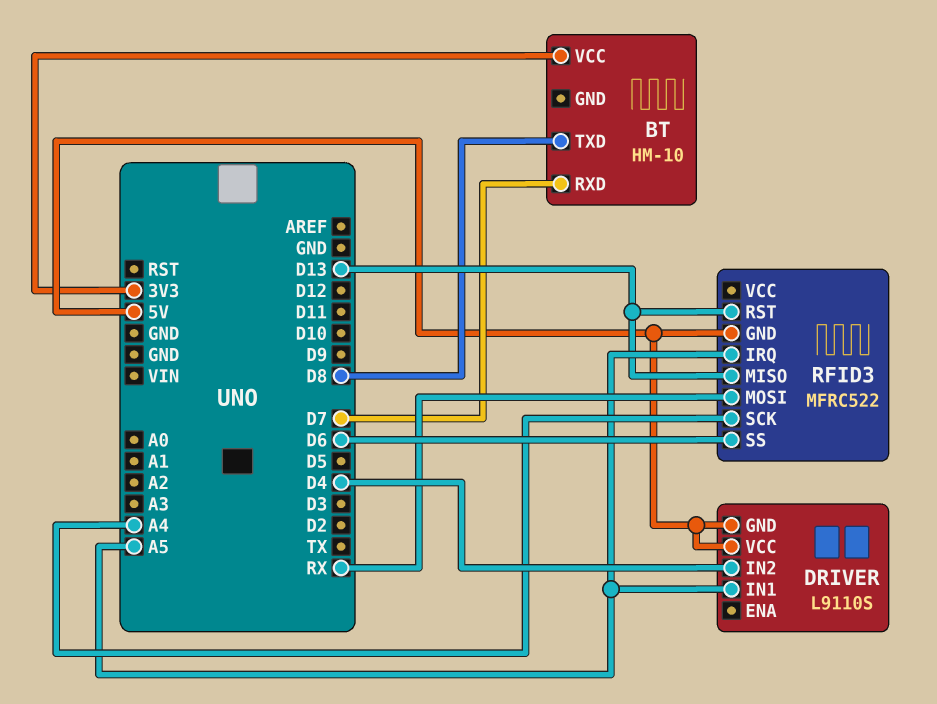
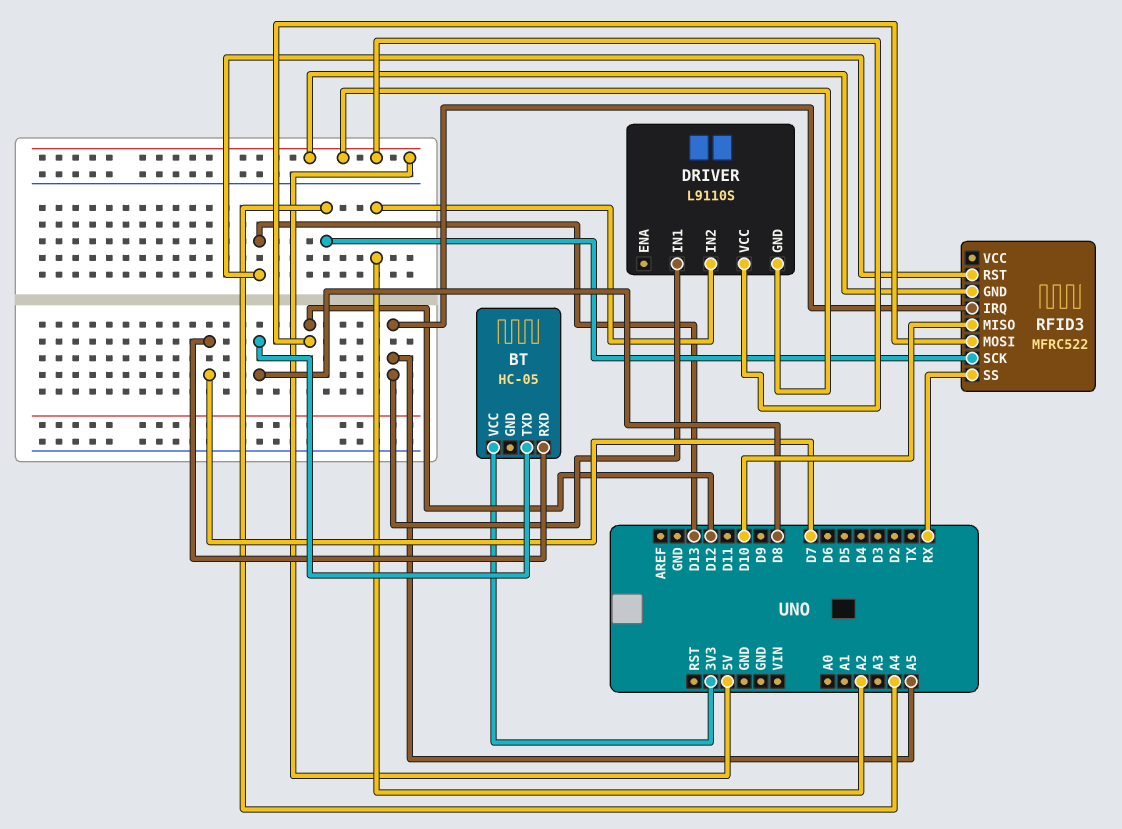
BT: HM-10 -> HC-05
DRIVER pin IN2: D4 -> A2
RFID3 pin MISO: D13 -> D10
RFID3 pin MOSI: RX -> D12
RFID3 pin SS: D6 -> RX

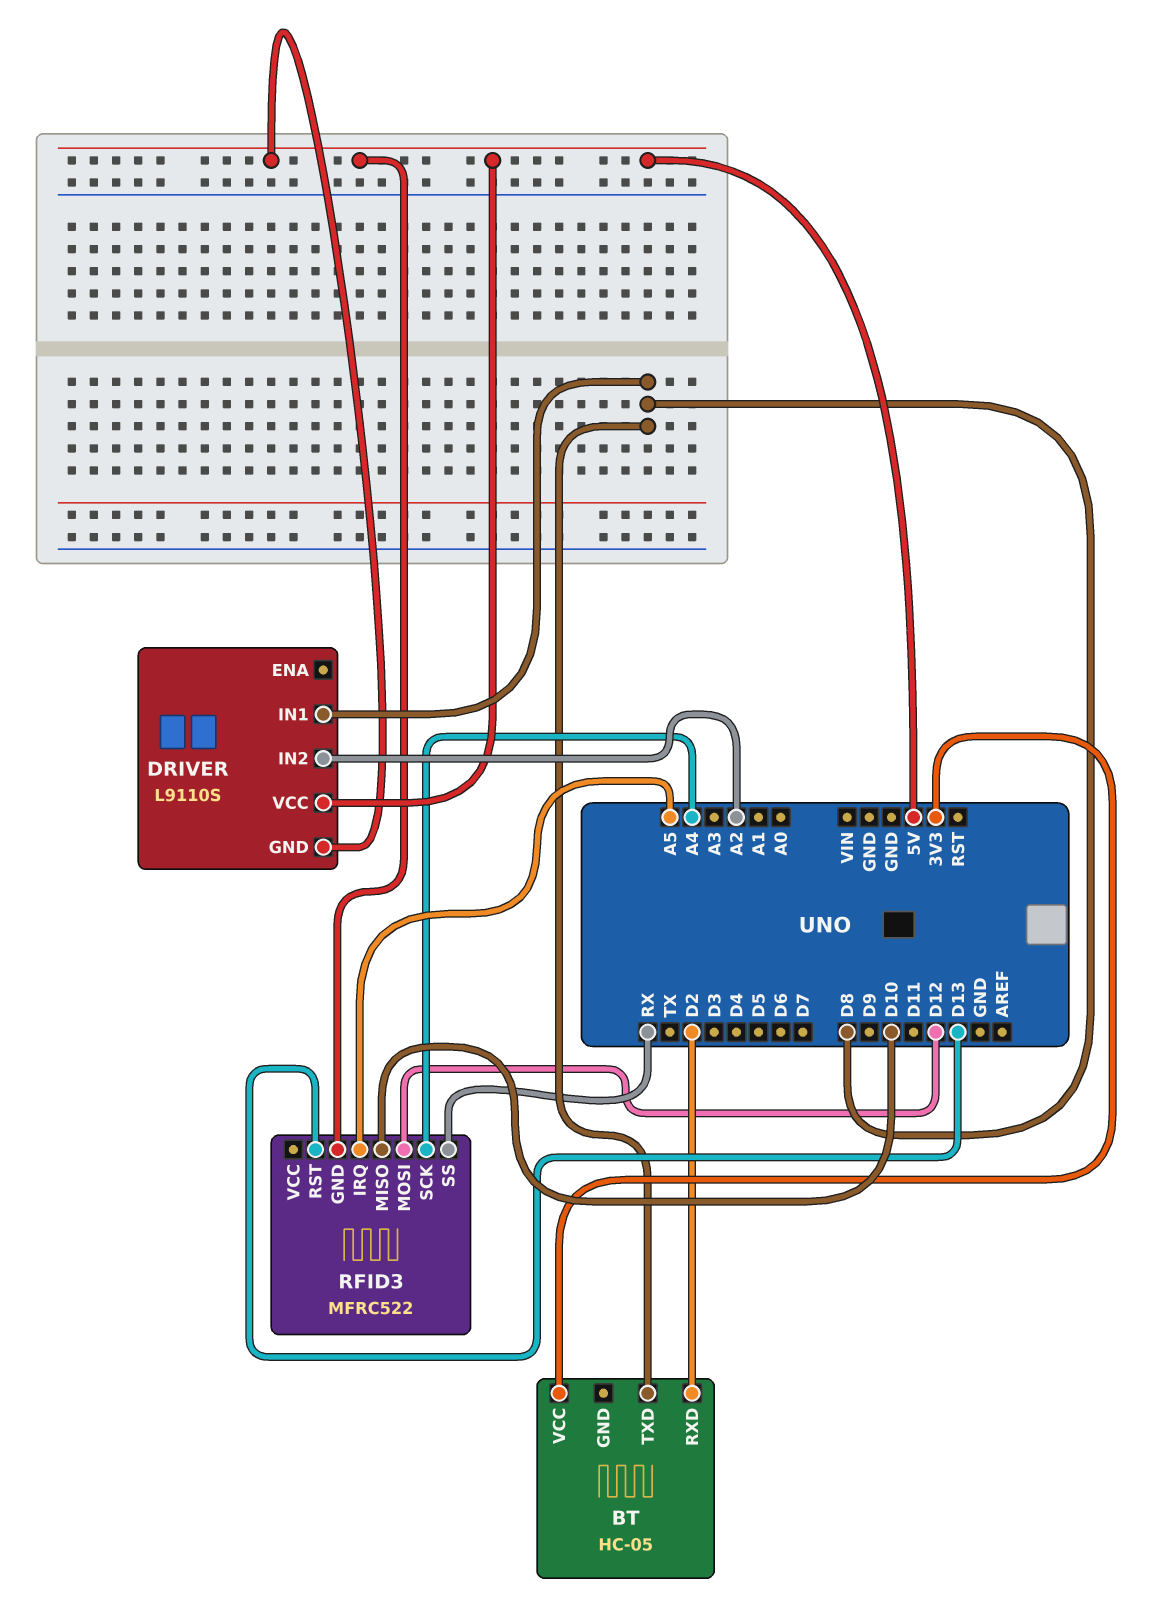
BT pin RXD: D7 -> D2
DRIVER pin IN1: A5 -> D8

